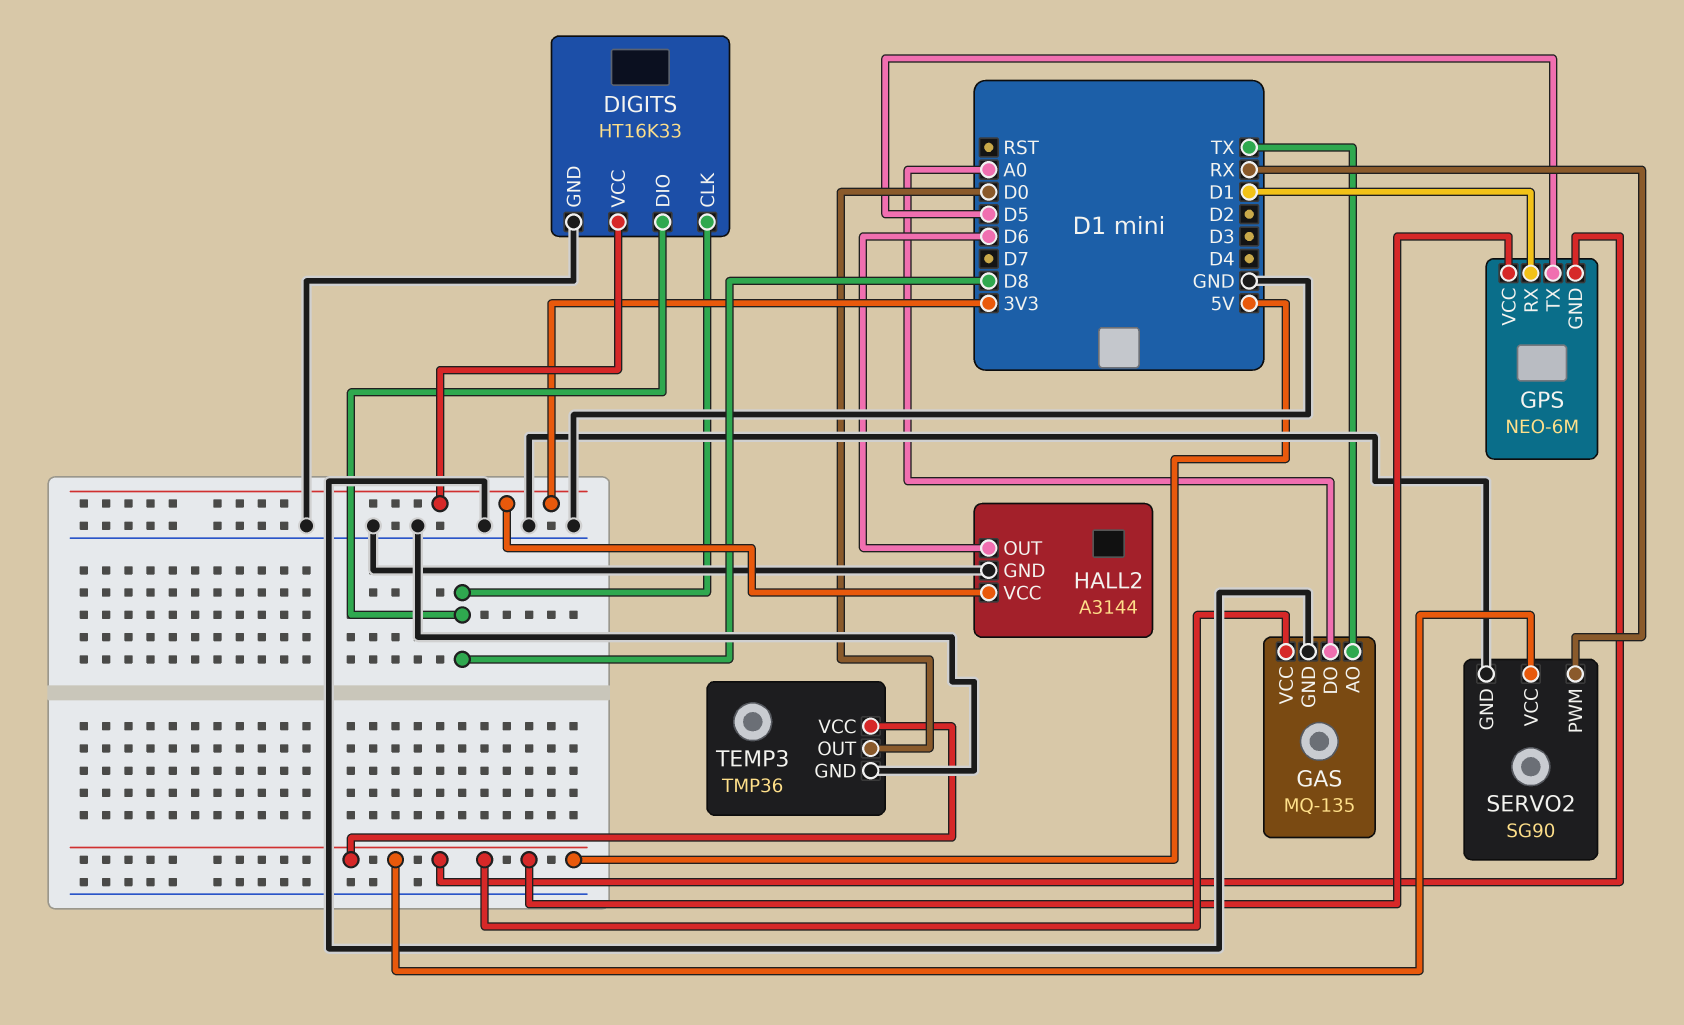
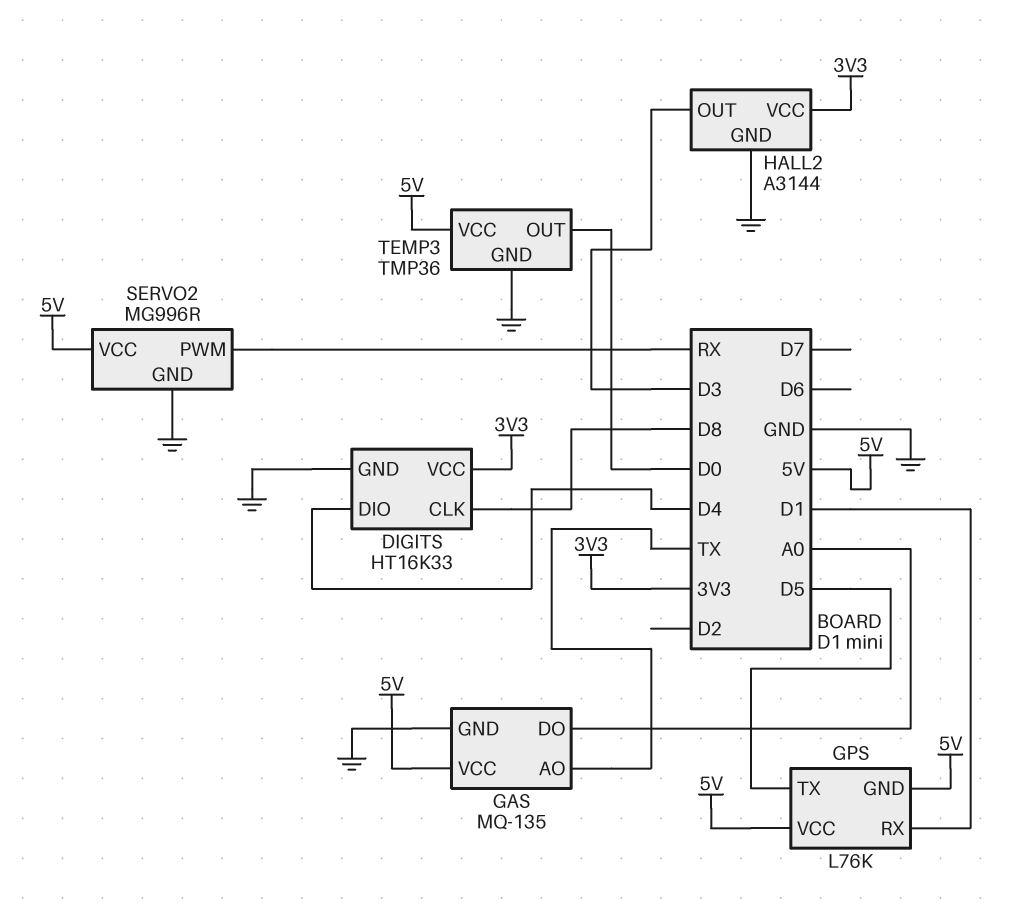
DIGITS pin DIO: D8 -> D4
GPS: NEO-6M -> L76K
HALL2 pin OUT: D6 -> D3
SERVO2: SG90 -> MG996R

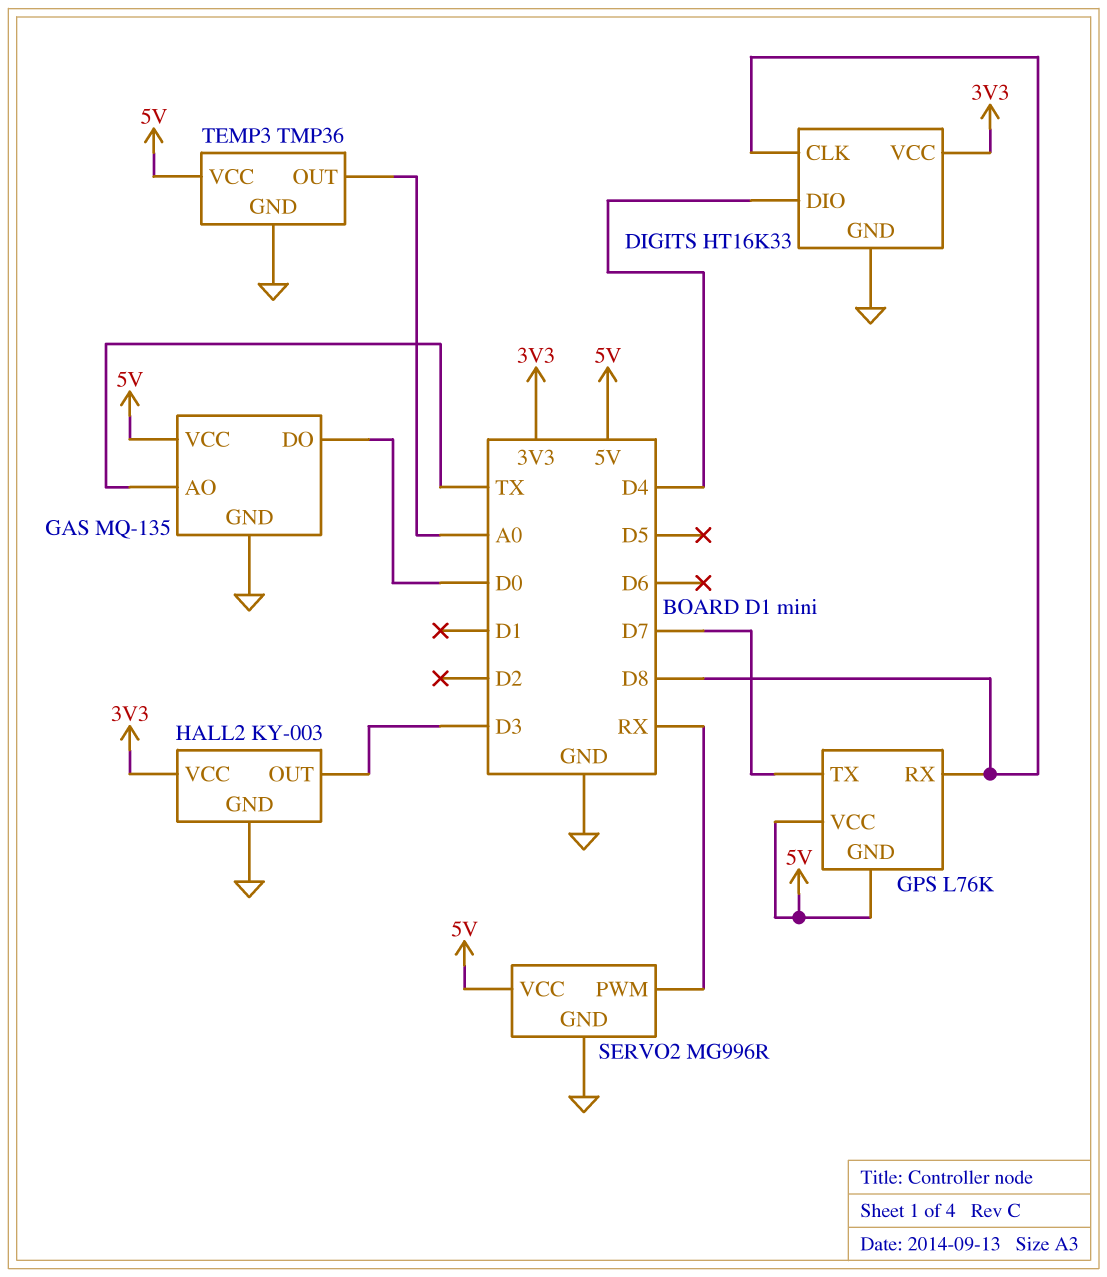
GAS pin DO: A0 -> D0
GPS pin RX: D1 -> D8
GPS pin TX: D5 -> D7
HALL2: A3144 -> KY-003
TEMP3 pin OUT: D0 -> A0

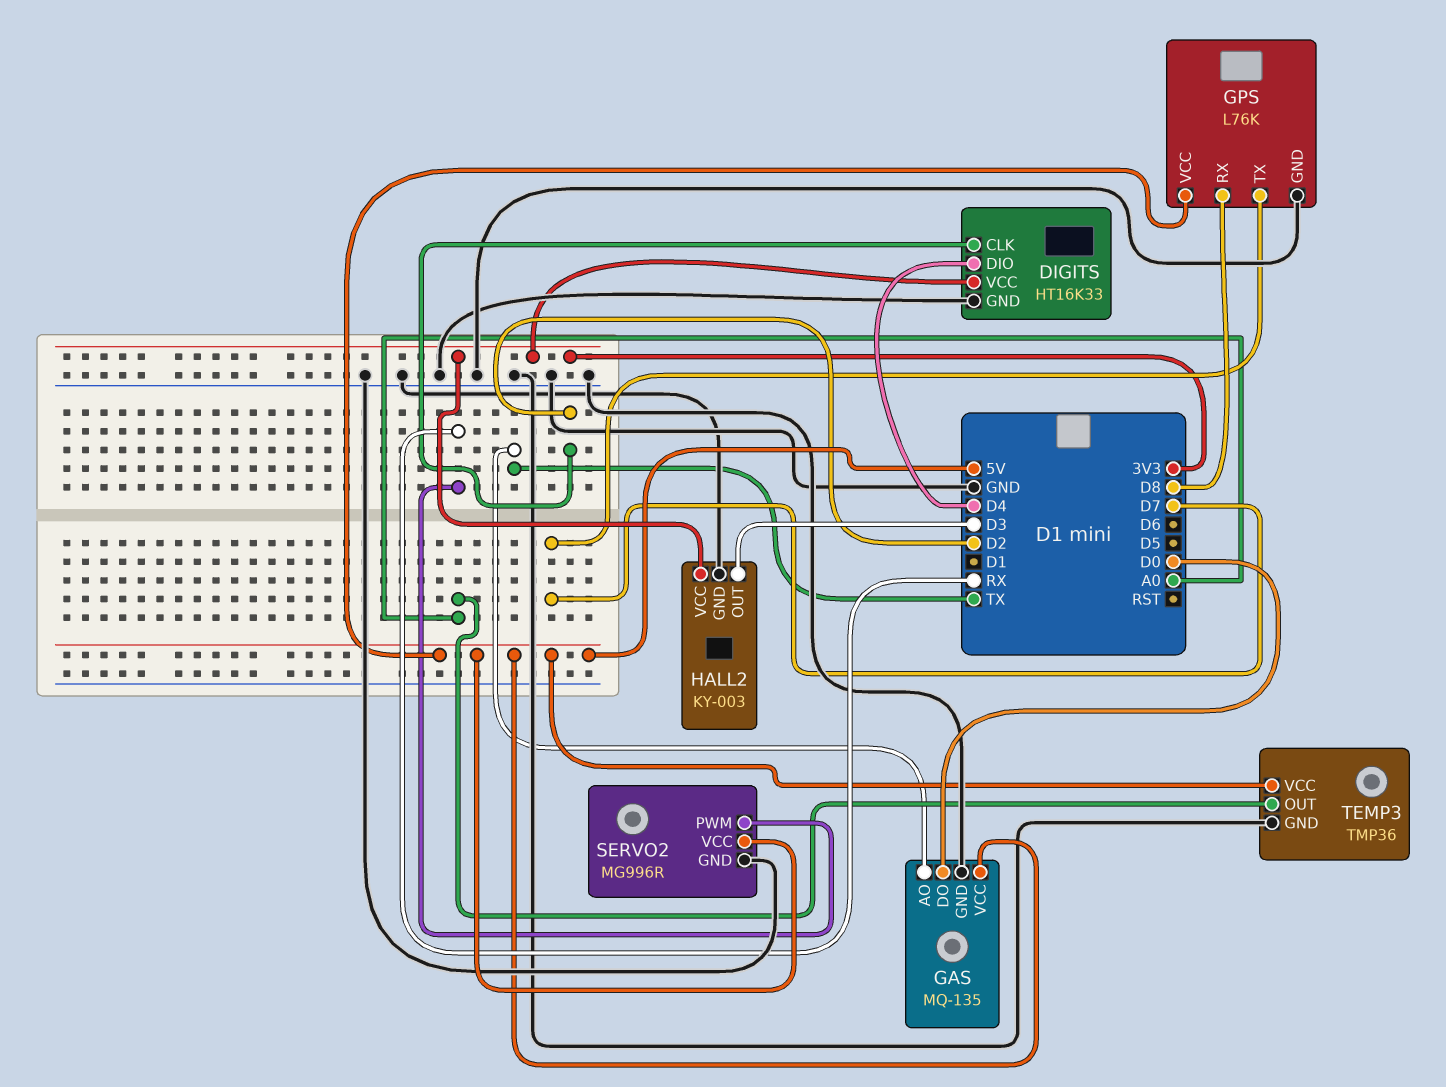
DIGITS pin CLK: D8 -> D2
GPS pin GND: 5V -> GND

